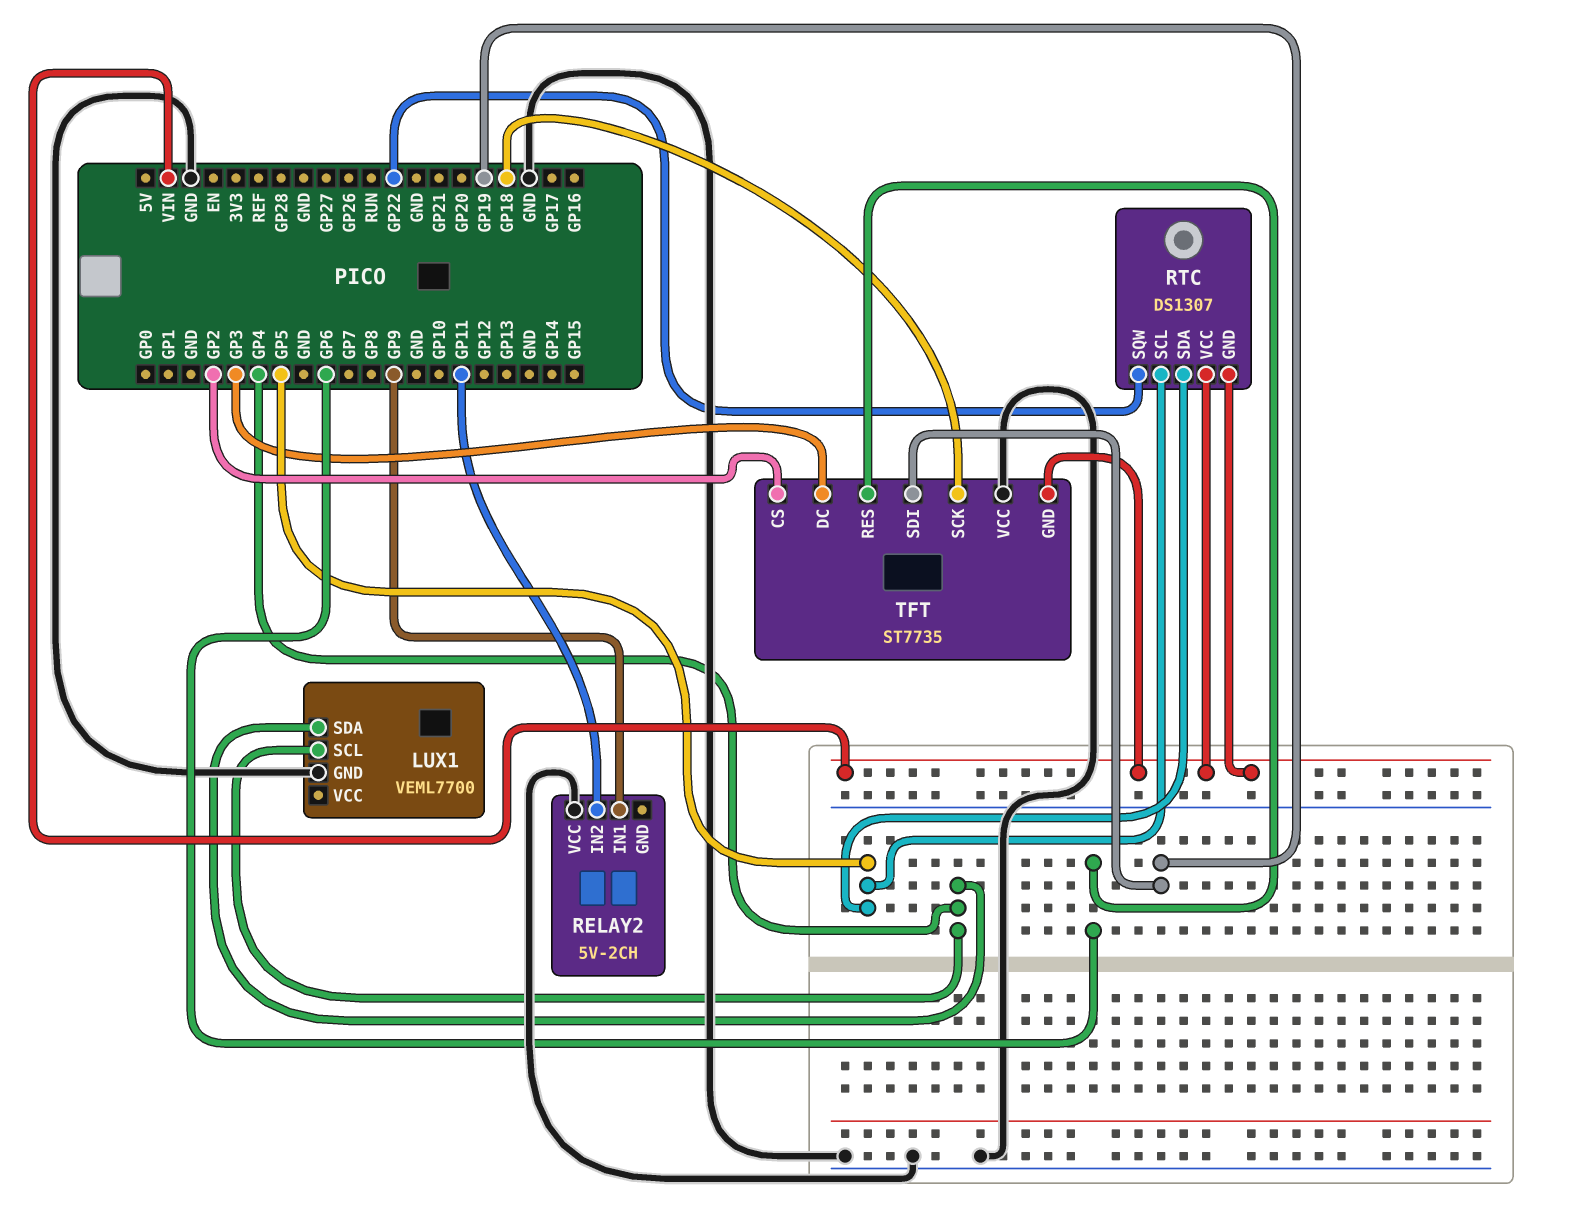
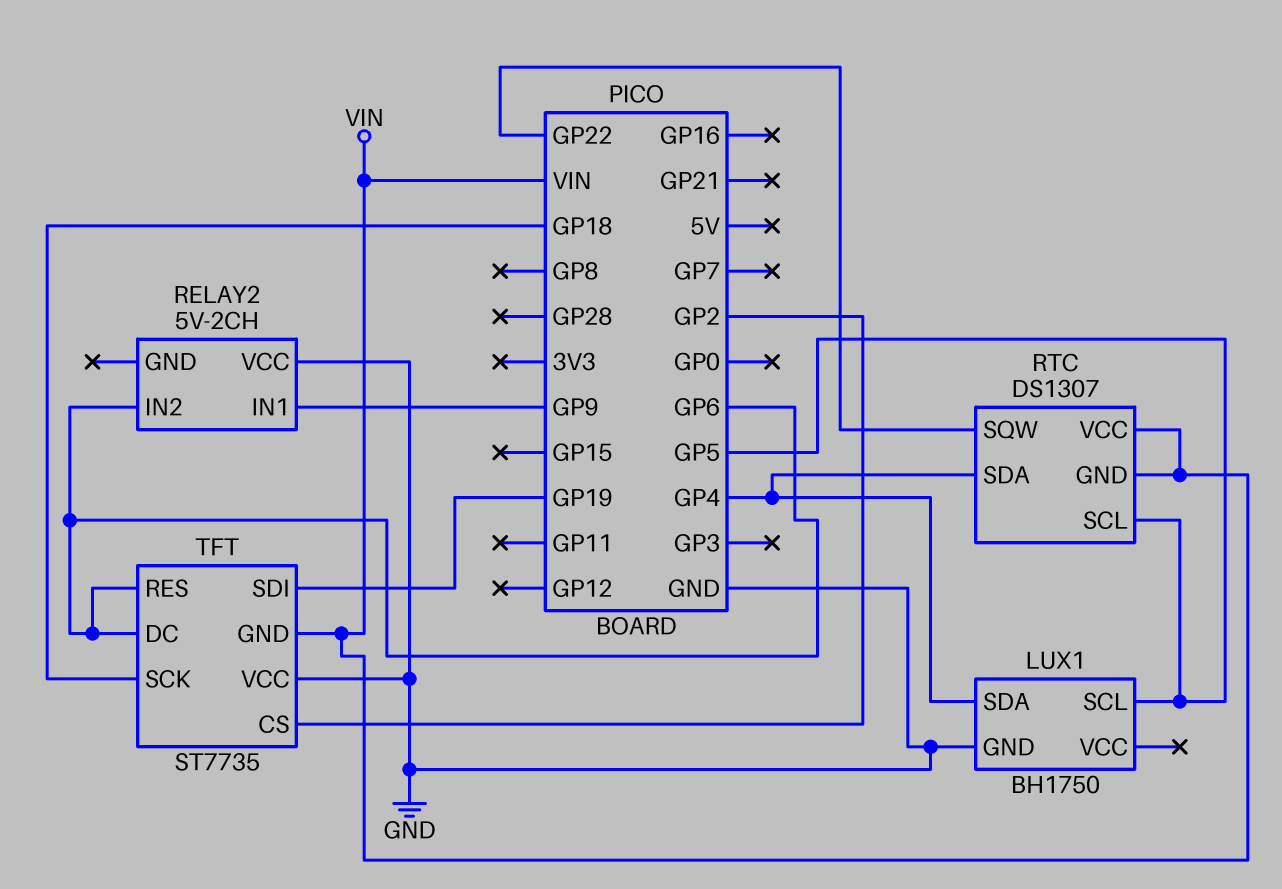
LUX1: VEML7700 -> BH1750
LUX1 pin SCL: GP4 -> GP5
RELAY2 pin IN2: GP11 -> GP6
RTC pin SDA: GP5 -> GP4
TFT pin DC: GP3 -> GP6

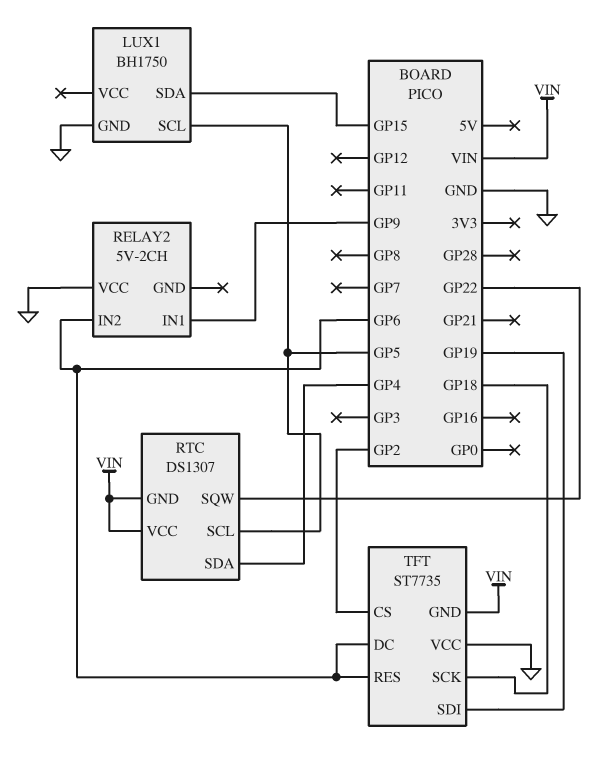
LUX1 pin SDA: GP4 -> GP15

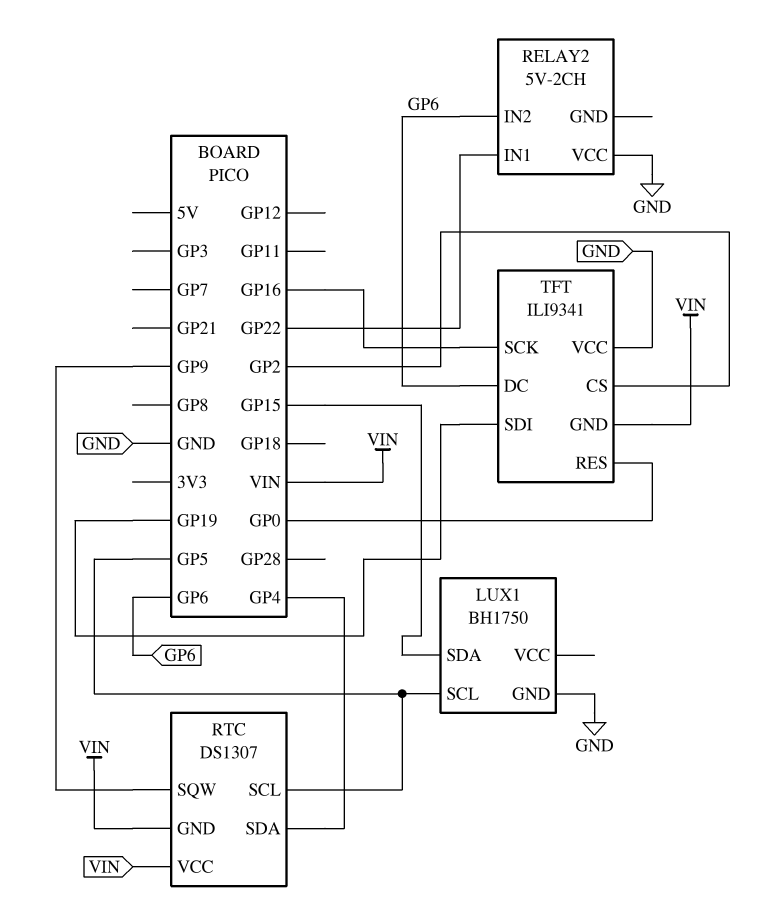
RELAY2 pin IN1: GP9 -> GP22
RTC pin SQW: GP22 -> GP9
TFT: ST7735 -> ILI9341
TFT pin RES: GP6 -> GP0
TFT pin SCK: GP18 -> GP16

